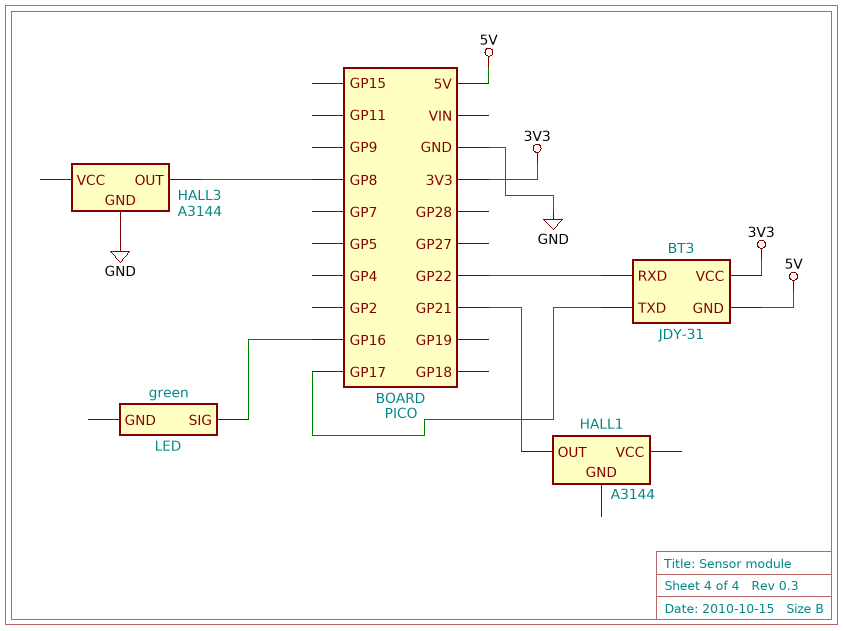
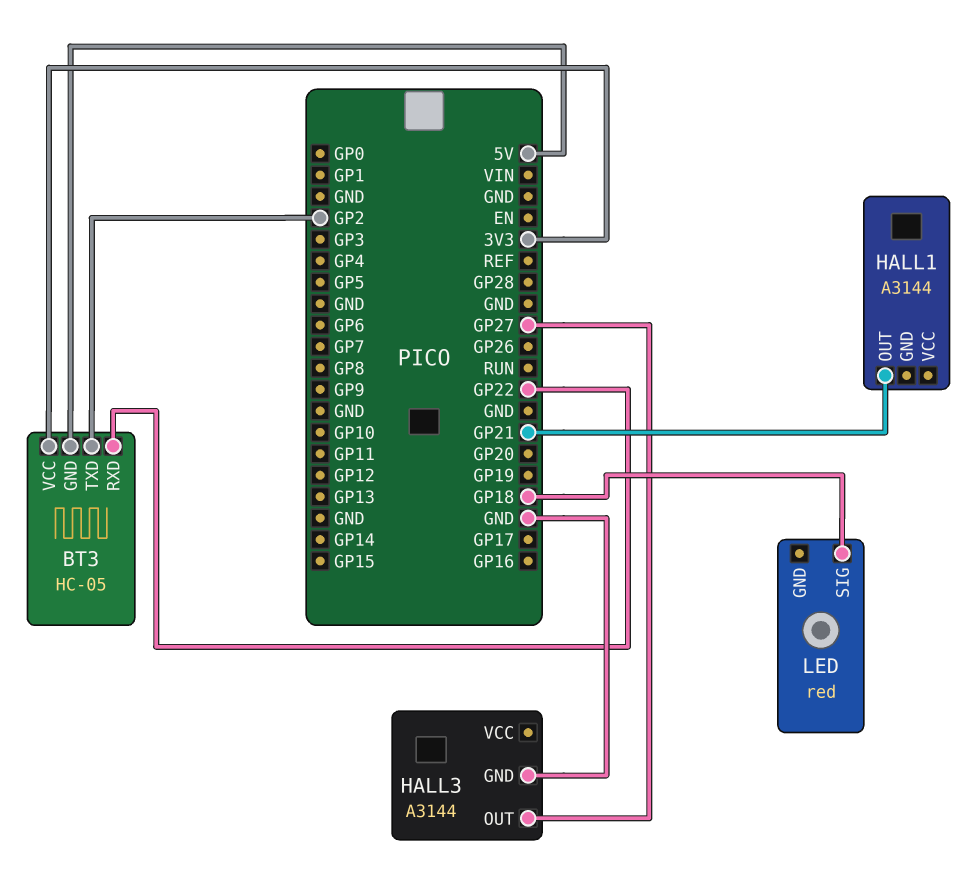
BT3: JDY-31 -> HC-05
BT3 pin TXD: GP17 -> GP2
HALL3 pin OUT: GP8 -> GP27
LED: green -> red
LED pin SIG: GP16 -> GP18

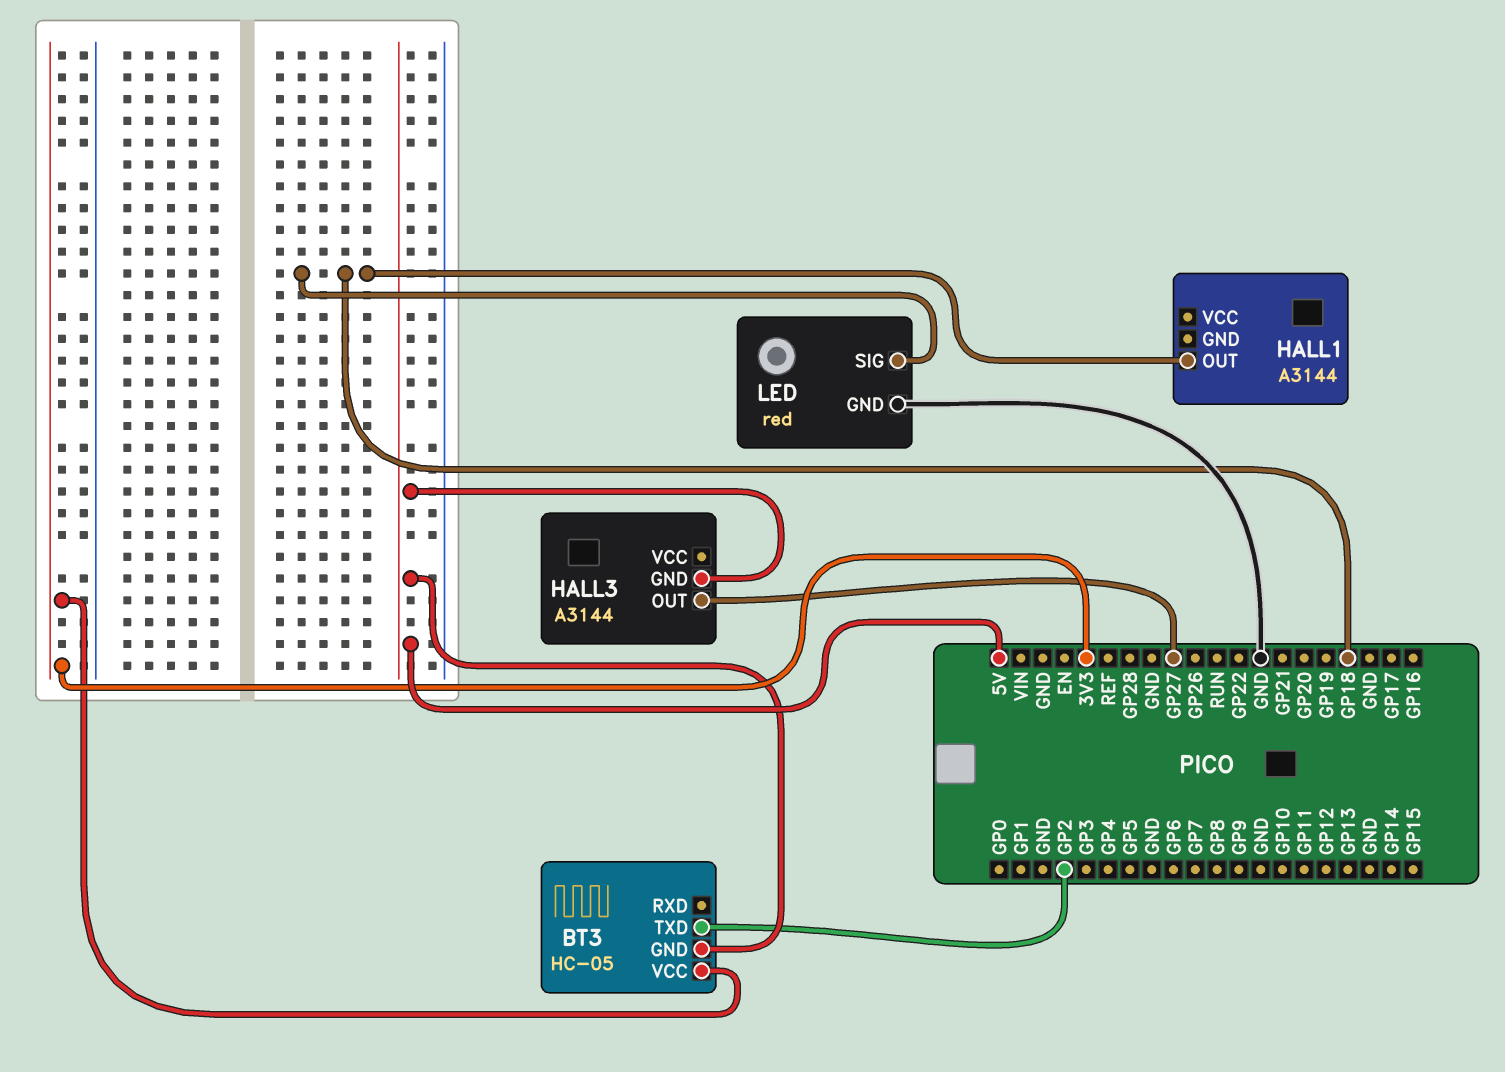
BT3 pin RXD: GP22 -> none
HALL1 pin OUT: GP21 -> GP18
HALL3 pin GND: GND -> 5V
LED pin GND: none -> GND

